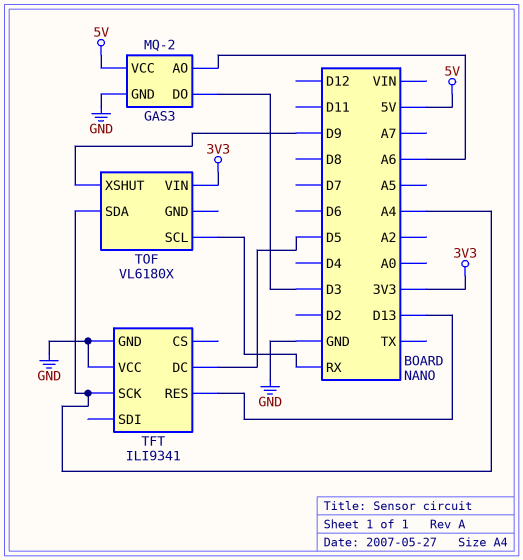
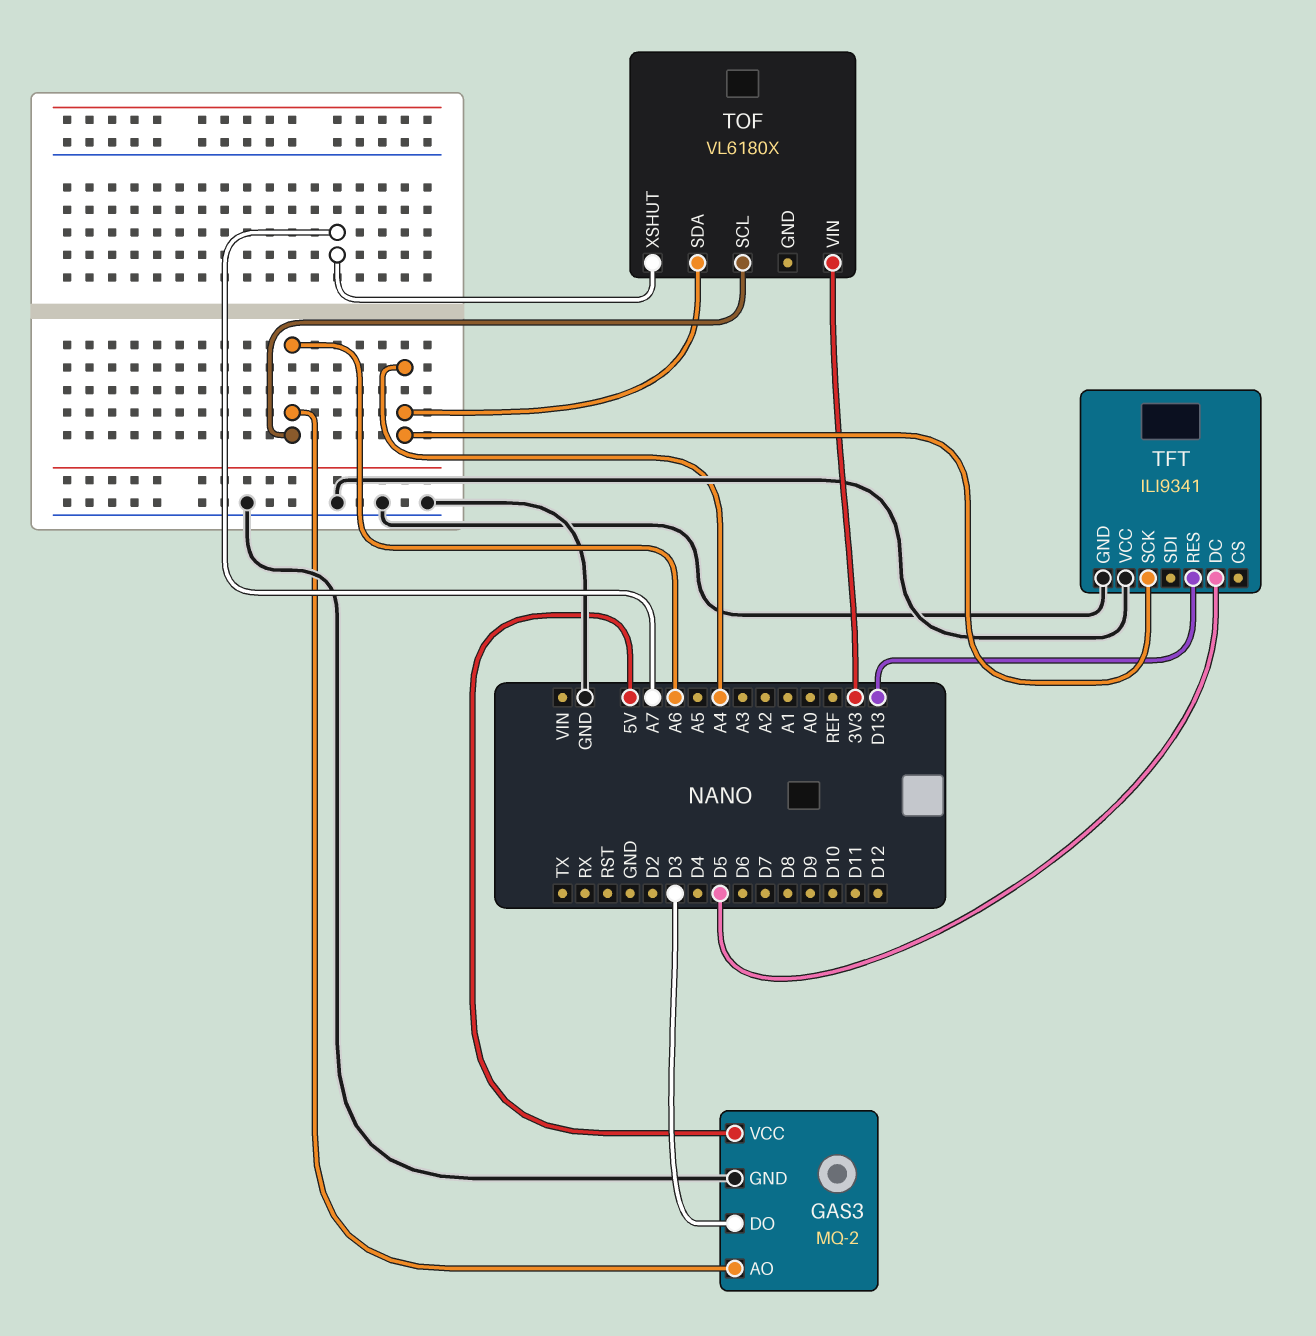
TOF pin SCL: RX -> A6
TOF pin XSHUT: D9 -> A7

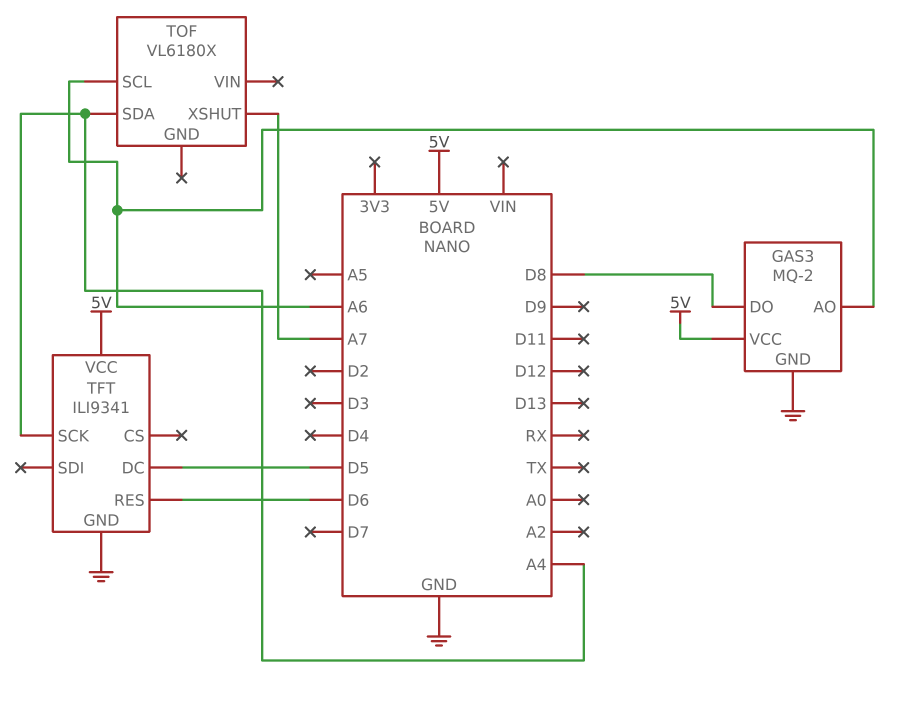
GAS3 pin DO: D3 -> D8
TFT pin RES: D13 -> D6
TFT pin VCC: GND -> 5V
TOF pin VIN: 3V3 -> none

